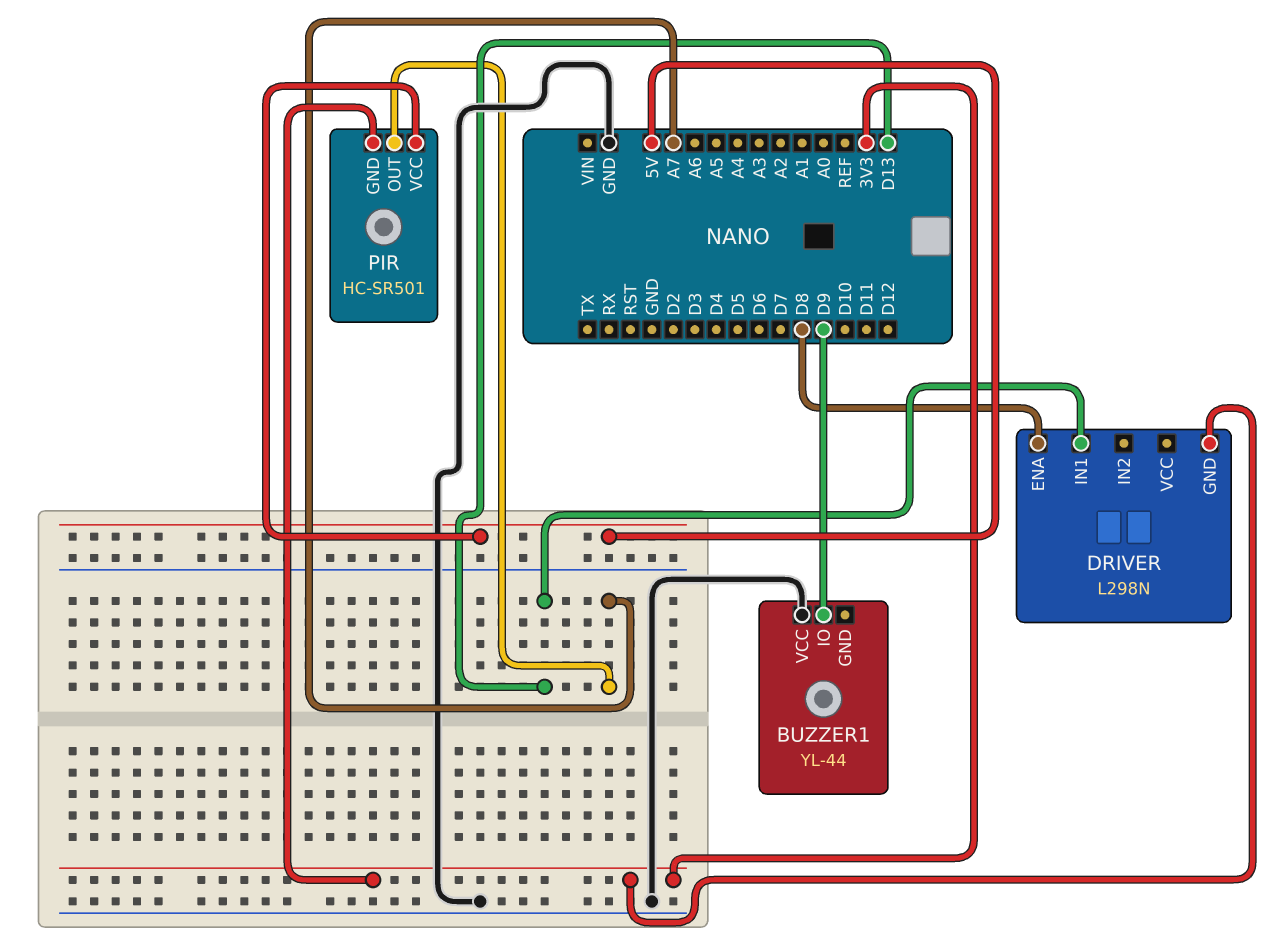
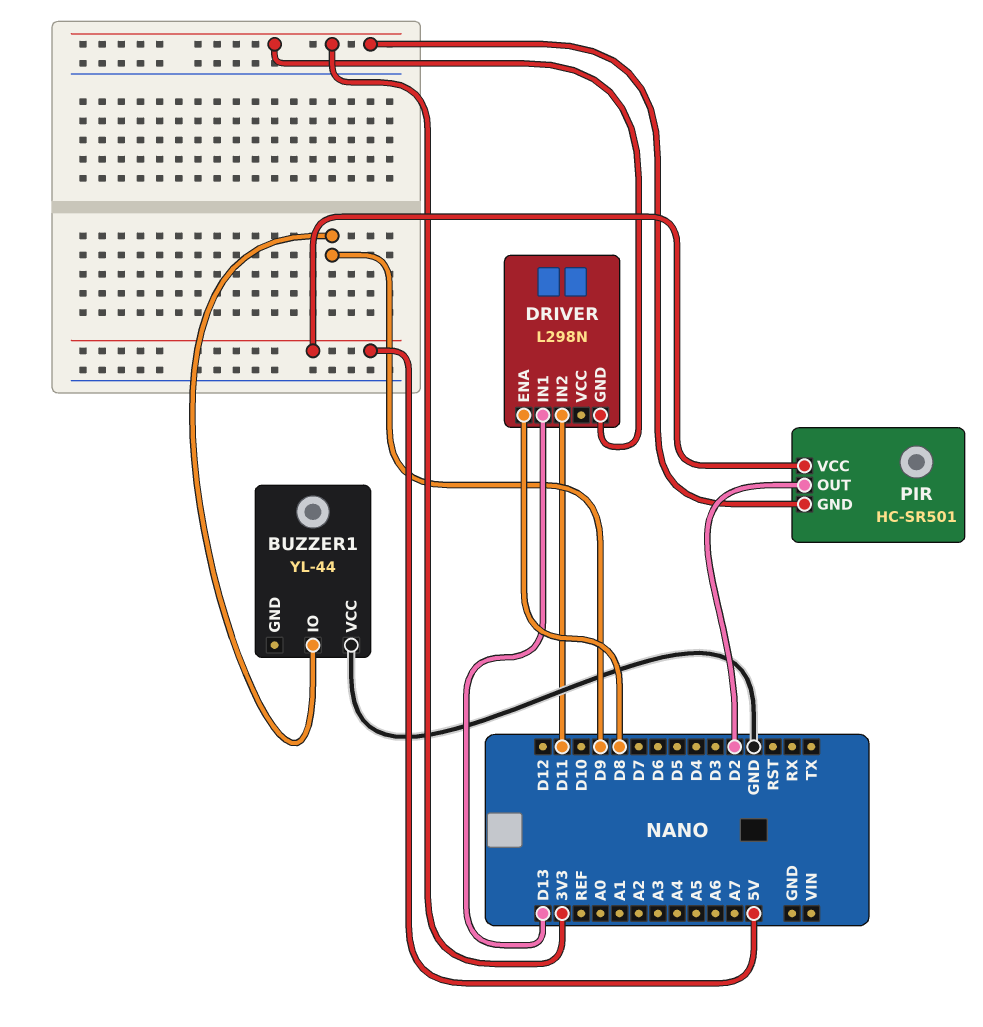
DRIVER pin IN2: none -> D11
PIR pin OUT: A7 -> D2

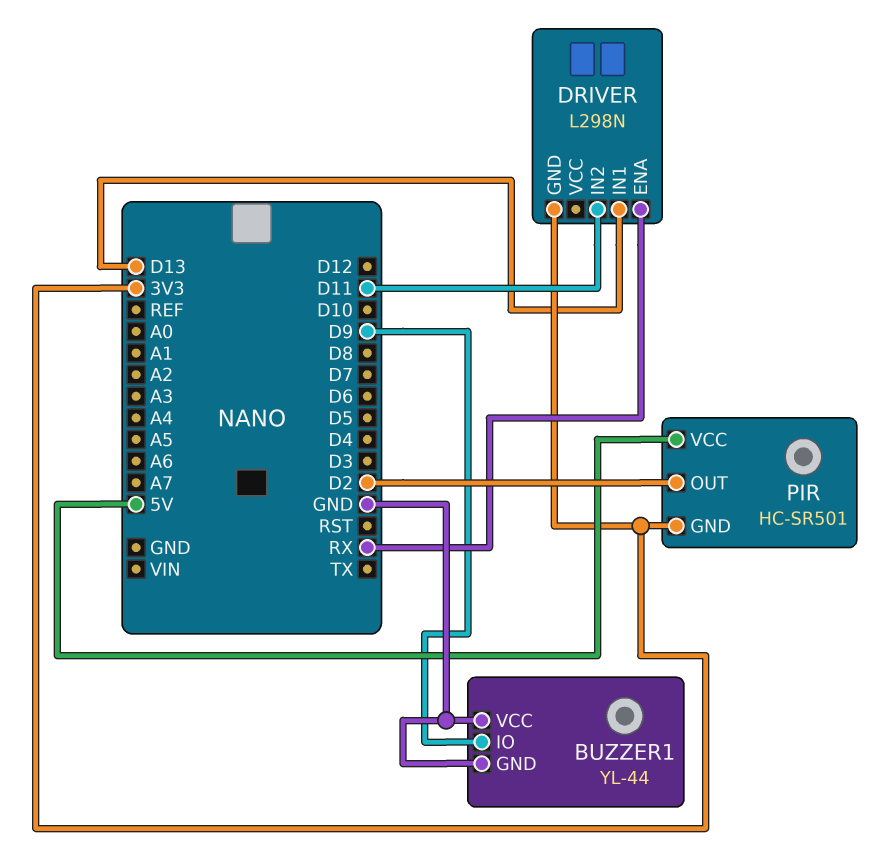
BUZZER1 pin GND: none -> GND
DRIVER pin ENA: D8 -> RX

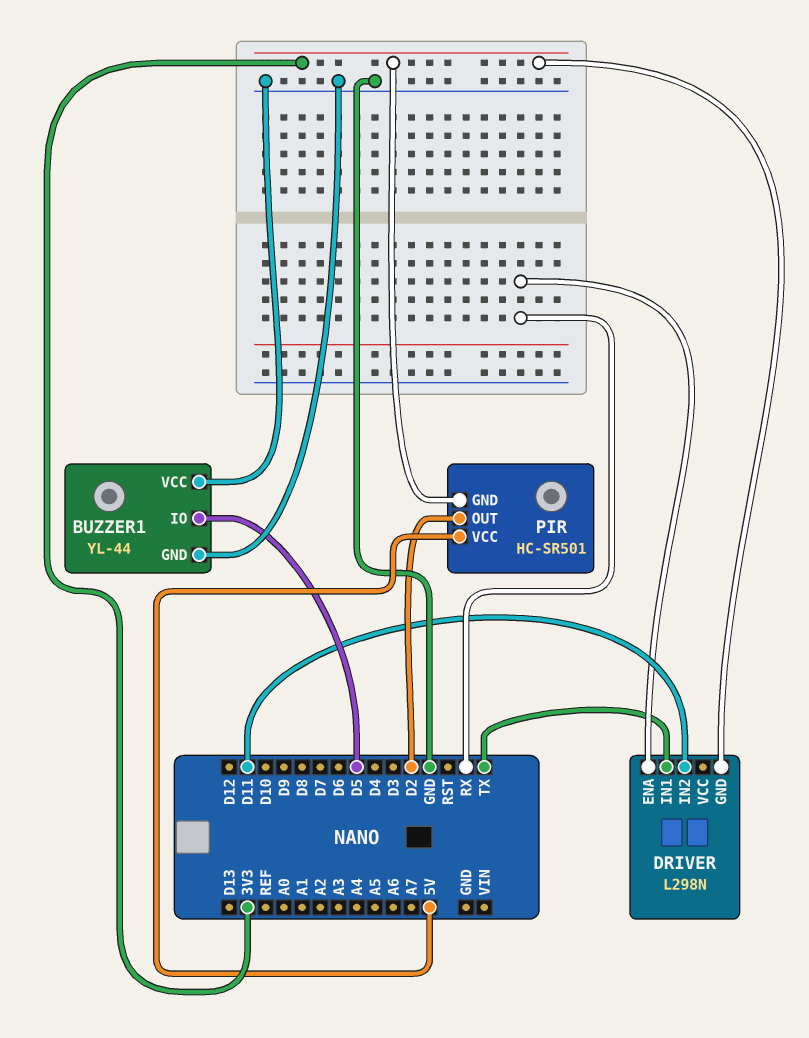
BUZZER1 pin IO: D9 -> D5
DRIVER pin IN1: D13 -> TX

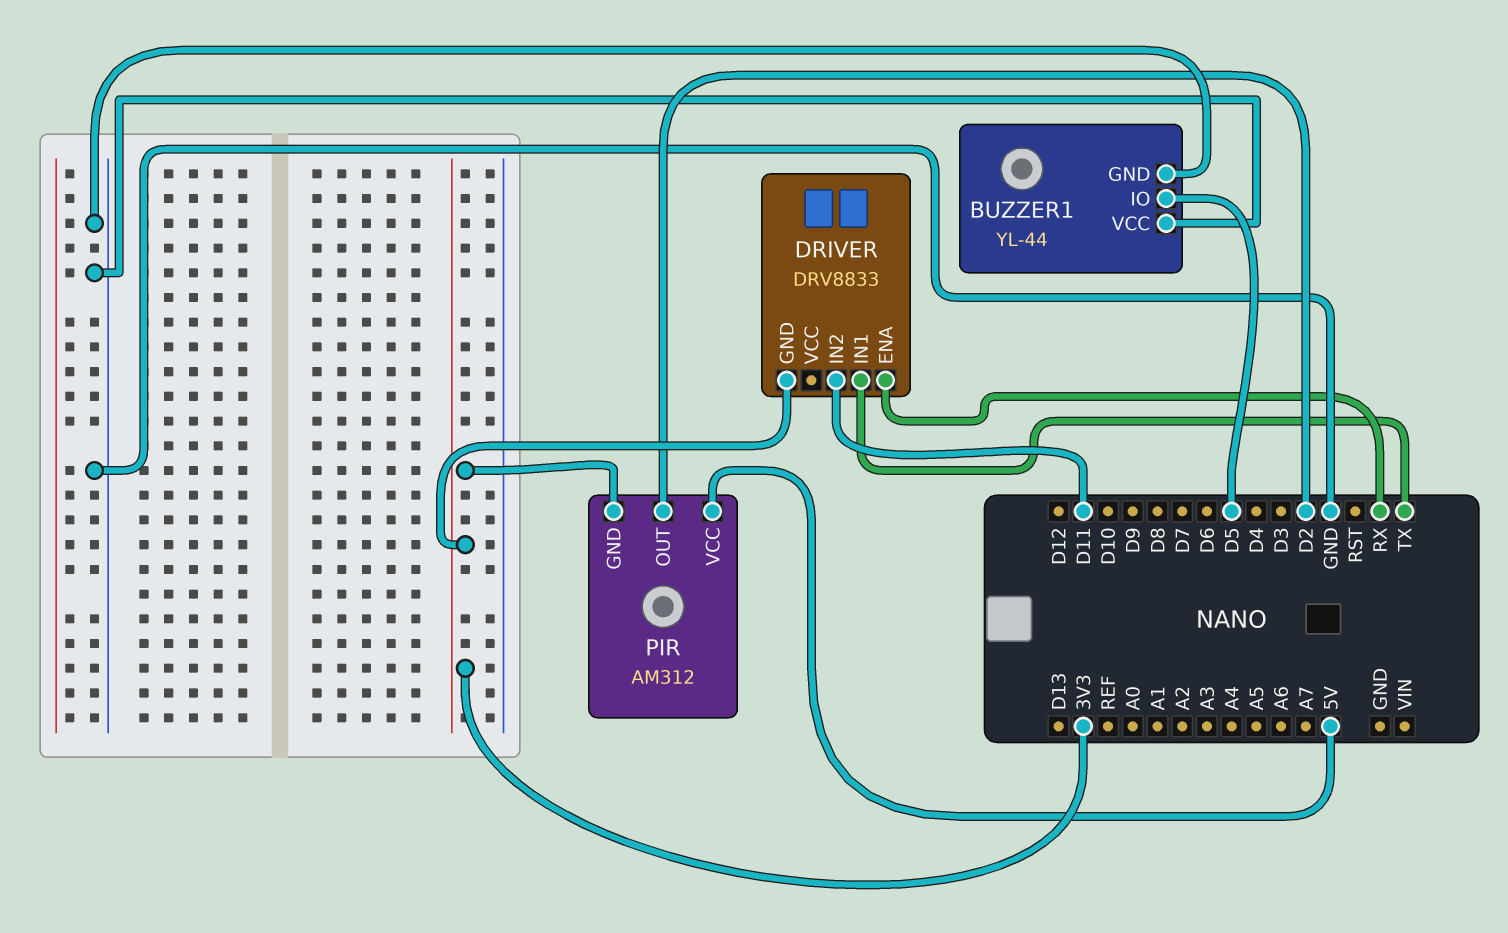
DRIVER: L298N -> DRV8833
PIR: HC-SR501 -> AM312

